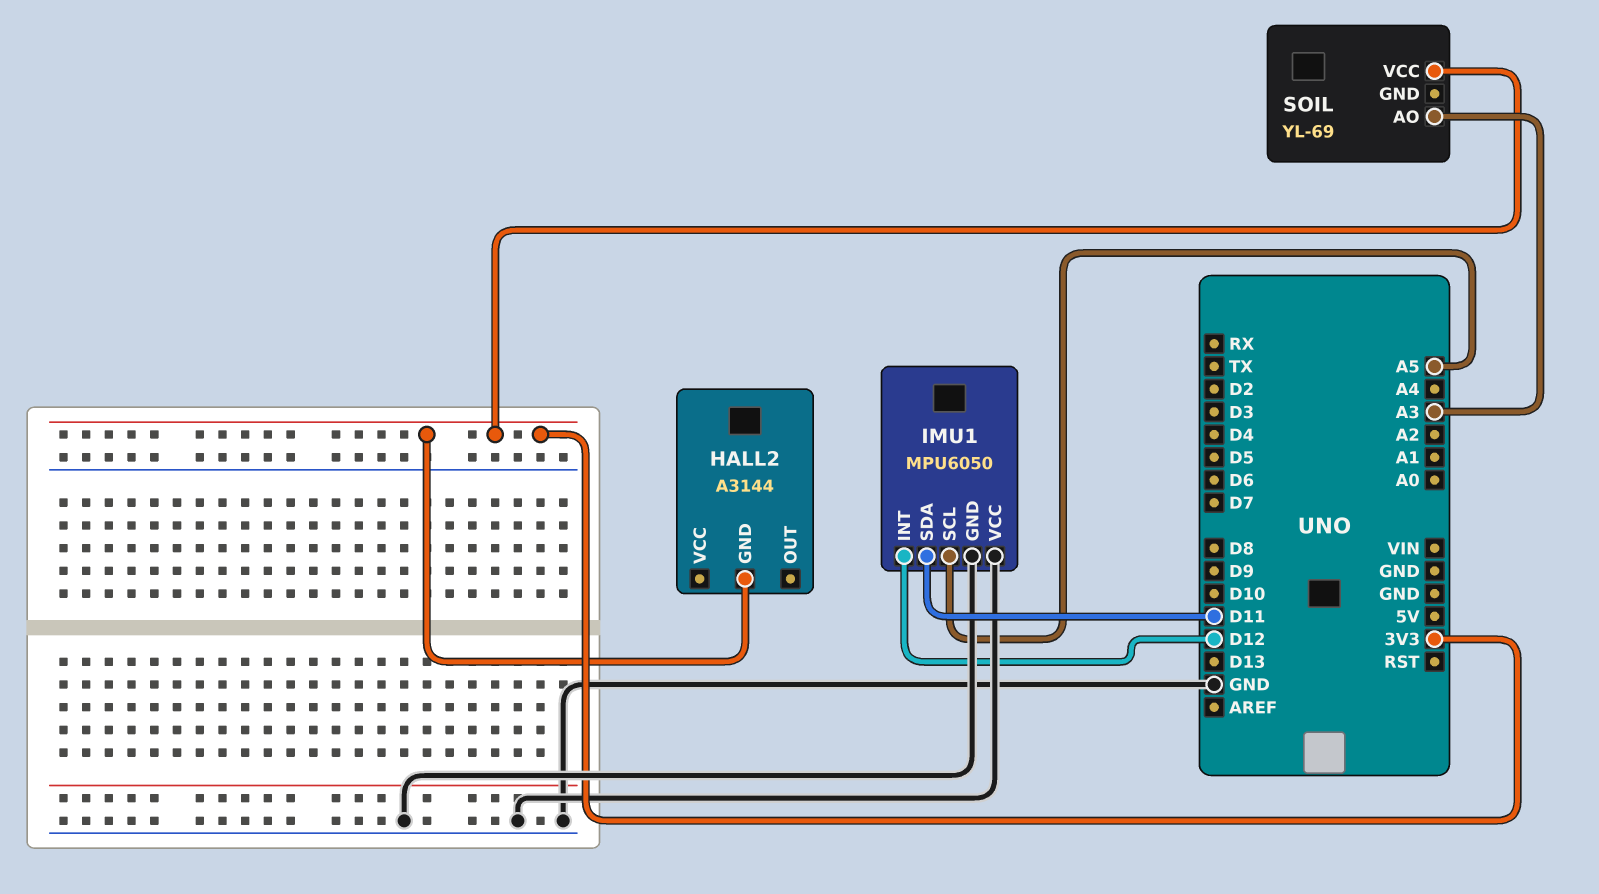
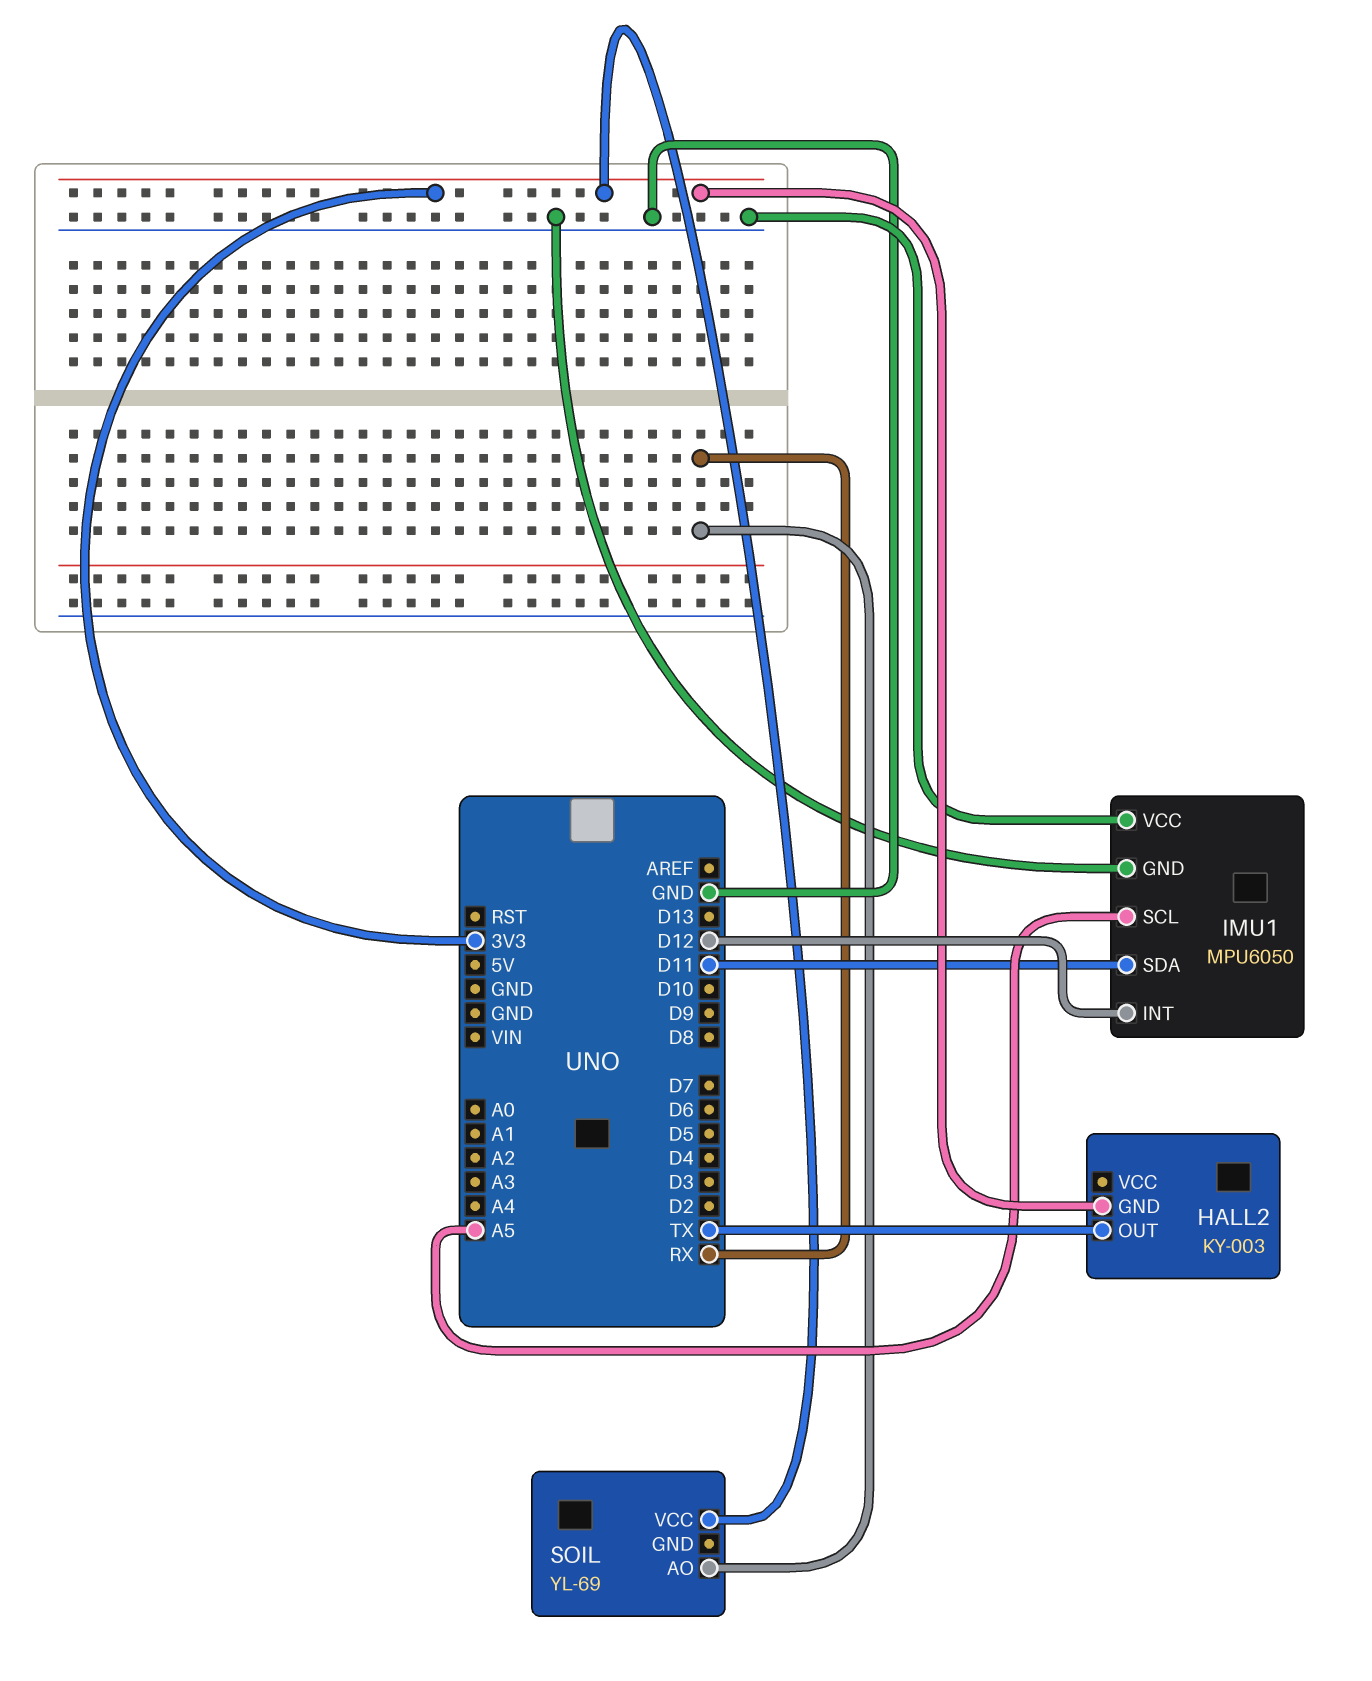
HALL2: A3144 -> KY-003
HALL2 pin OUT: none -> TX
SOIL pin AO: A3 -> RX

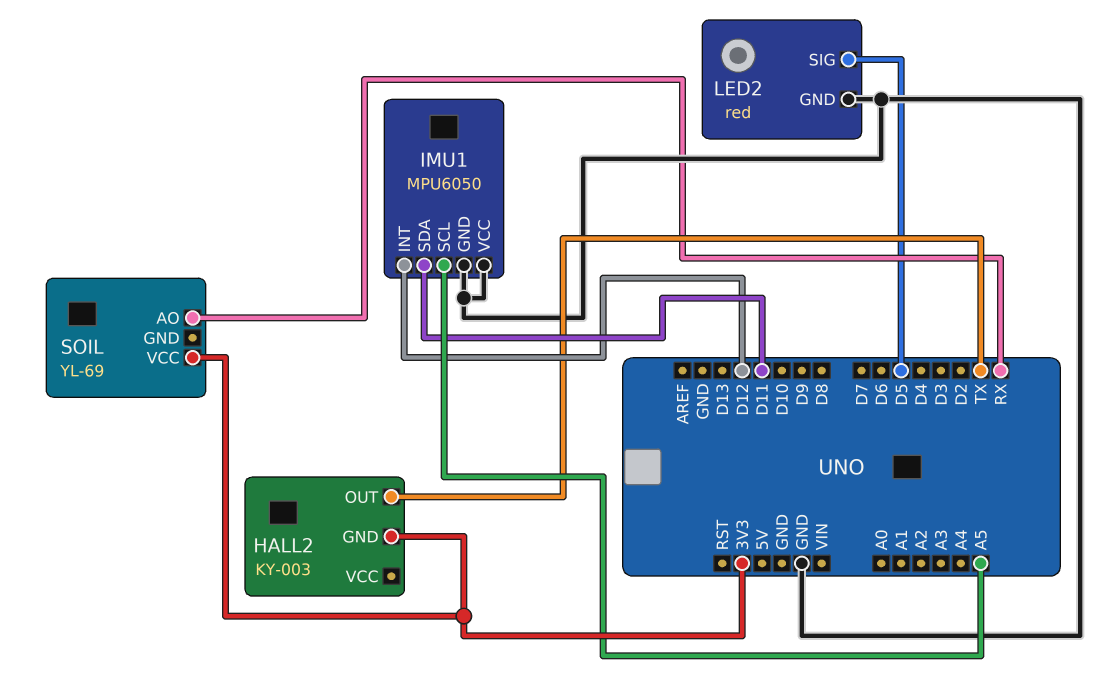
LED2: none -> red
LED2 pin GND: none -> GND
LED2 pin SIG: none -> D5

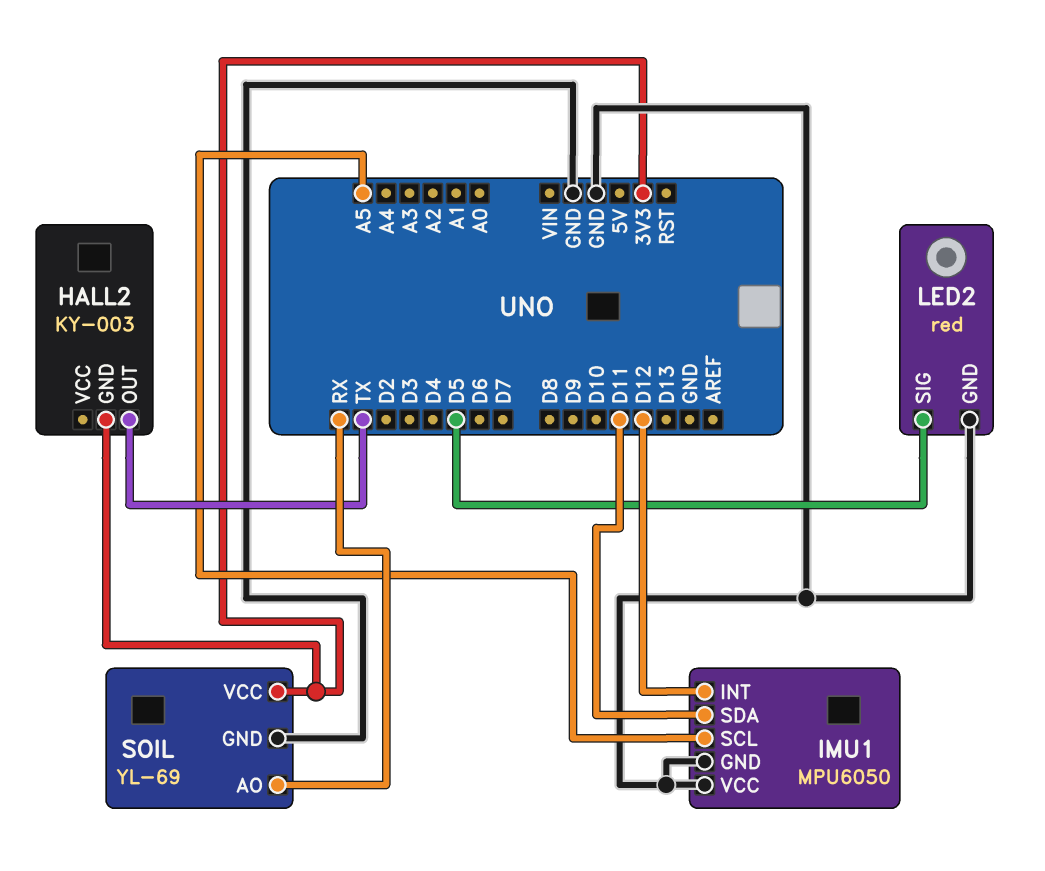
SOIL pin GND: none -> GND

